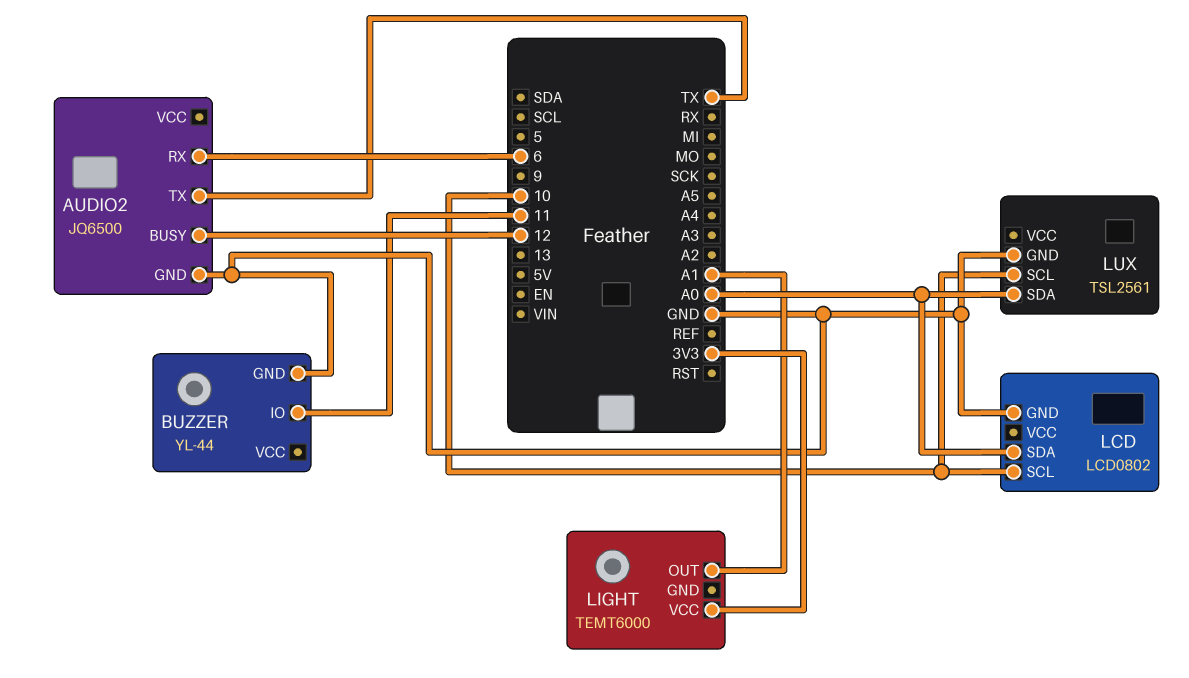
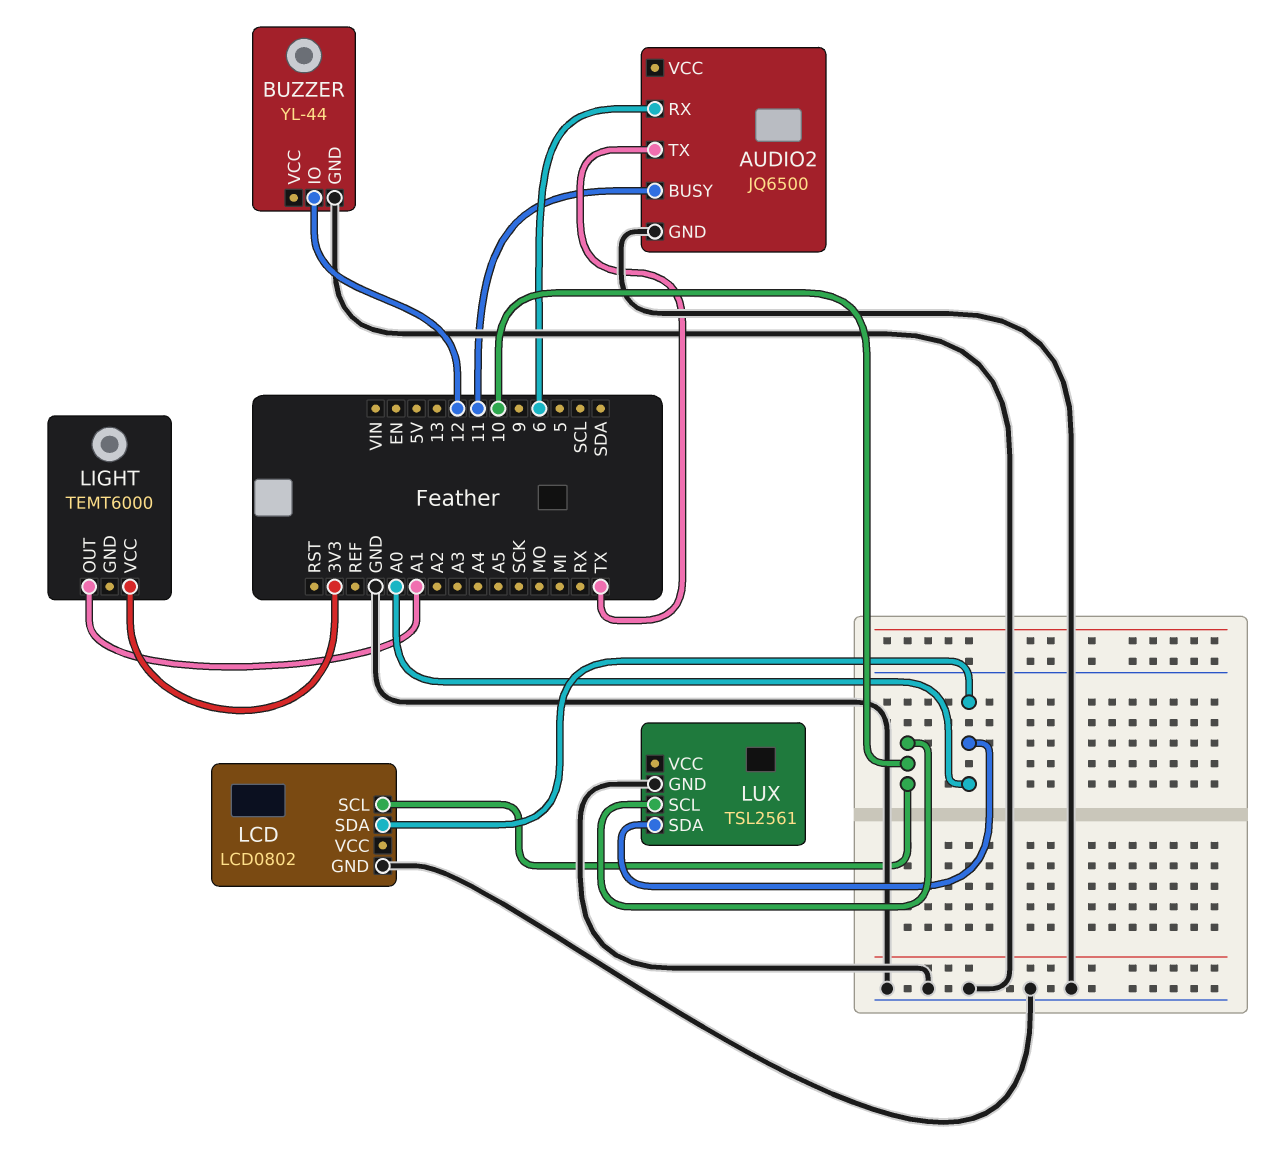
AUDIO2 pin BUSY: 12 -> 11
BUZZER pin IO: 11 -> 12

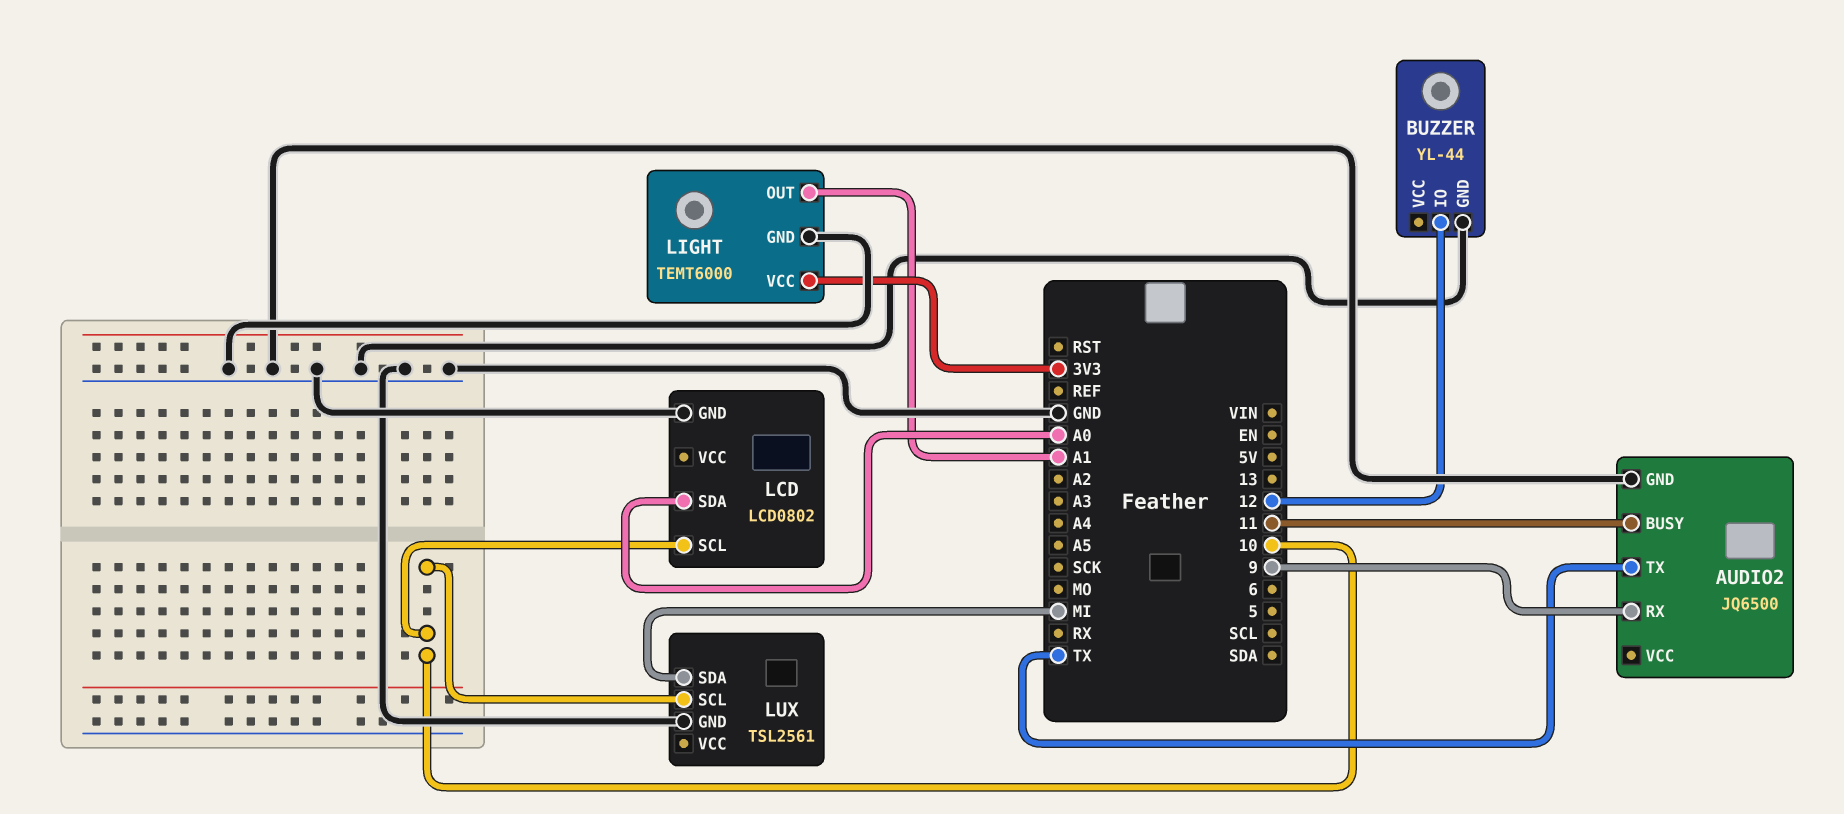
AUDIO2 pin RX: 6 -> 9
LIGHT pin GND: none -> GND
LUX pin SDA: A0 -> MI

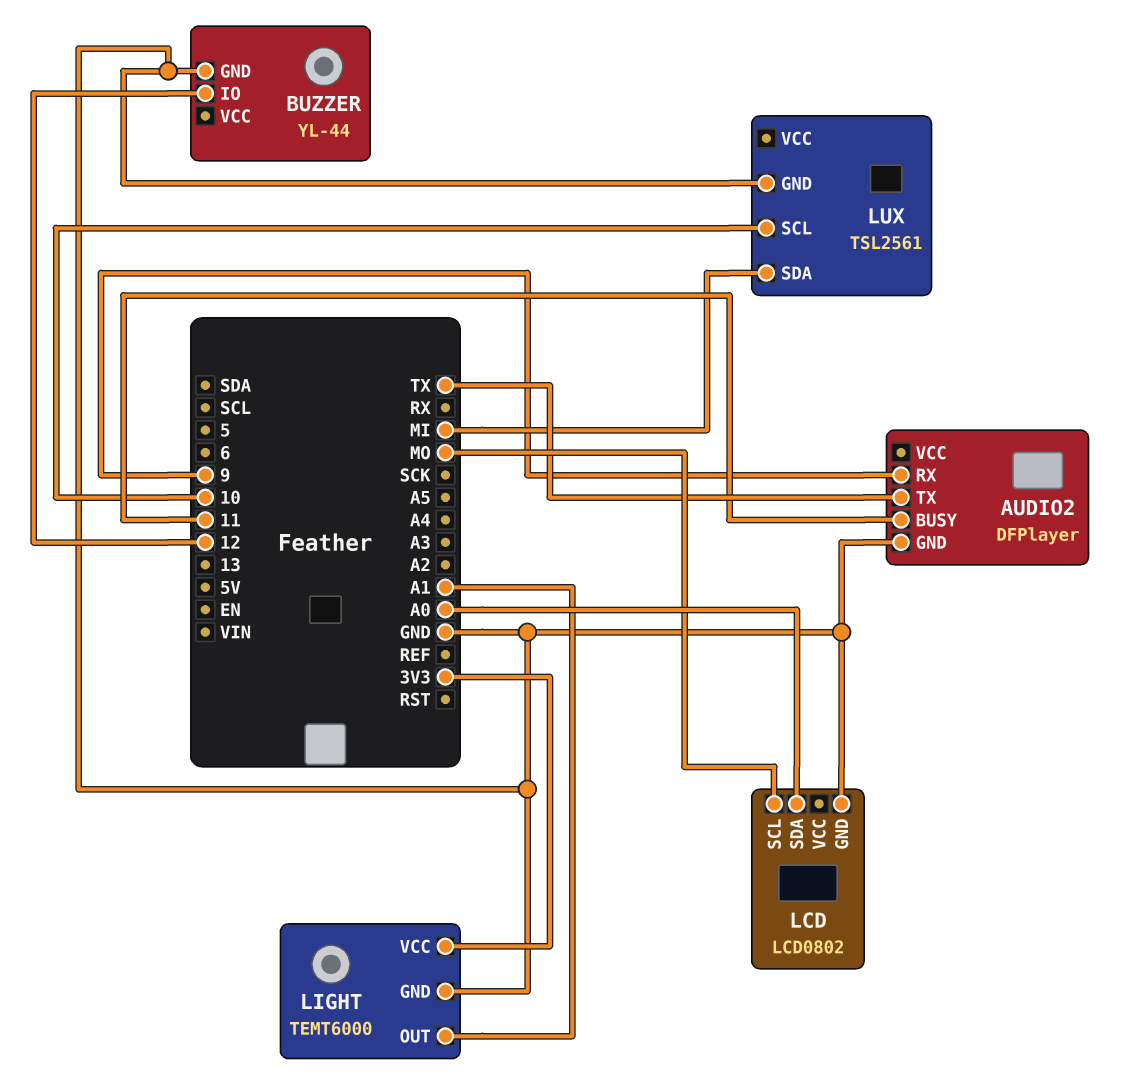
AUDIO2: JQ6500 -> DFPlayer
LCD pin SCL: 10 -> MO

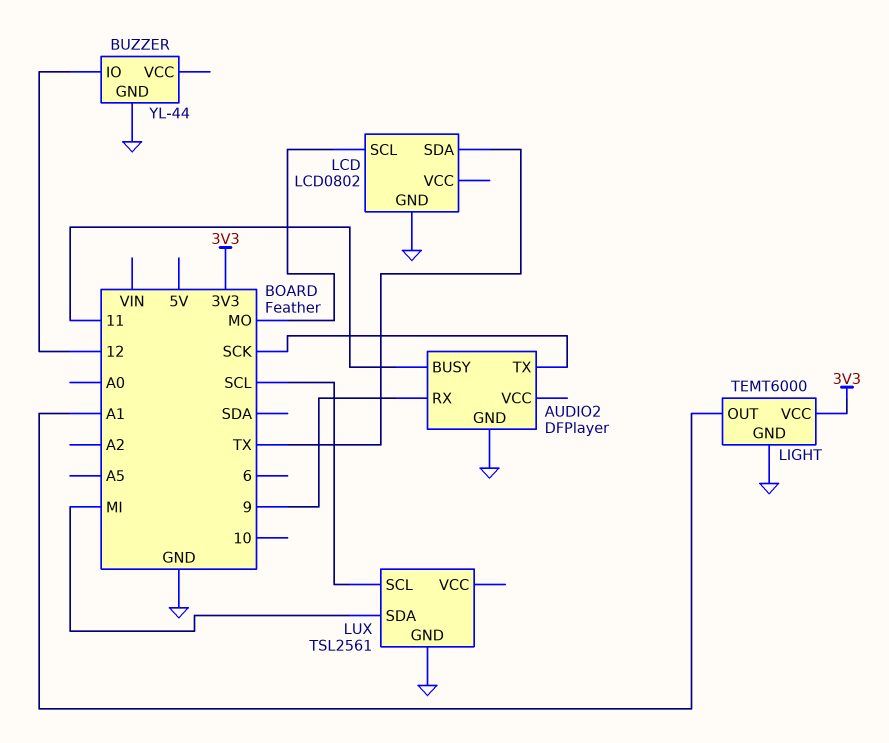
AUDIO2 pin TX: TX -> SCK
LCD pin SDA: A0 -> TX
LUX pin SCL: 10 -> SCL

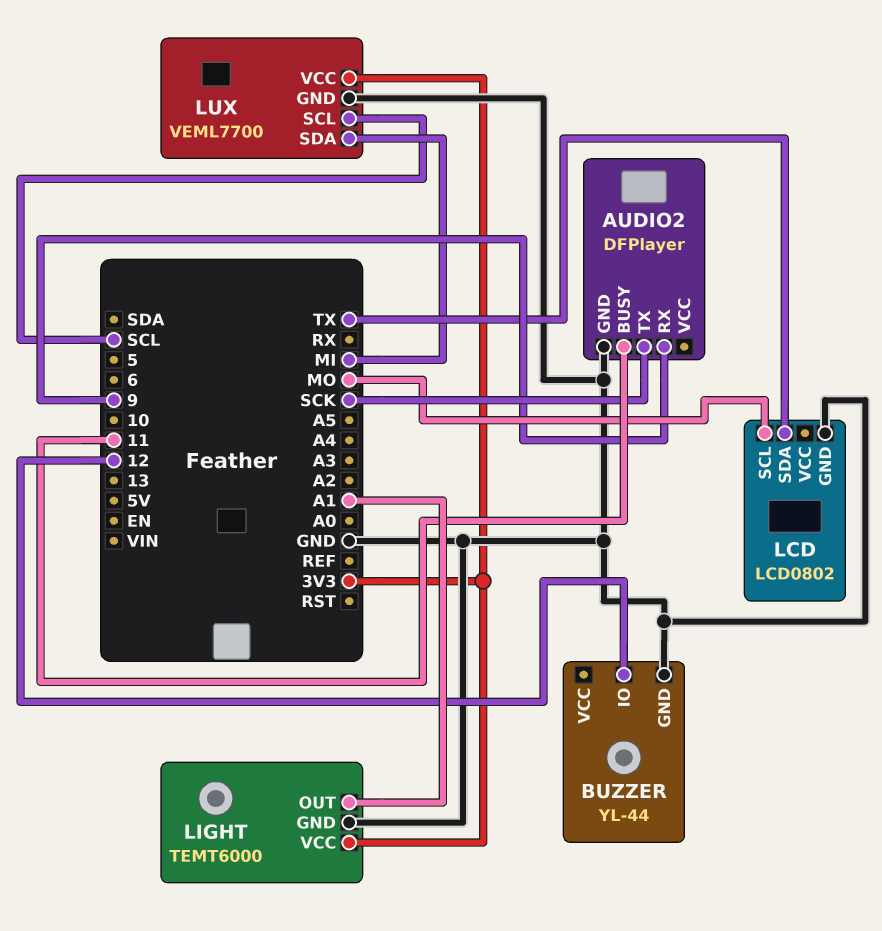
LUX: TSL2561 -> VEML7700
LUX pin VCC: none -> 3V3

